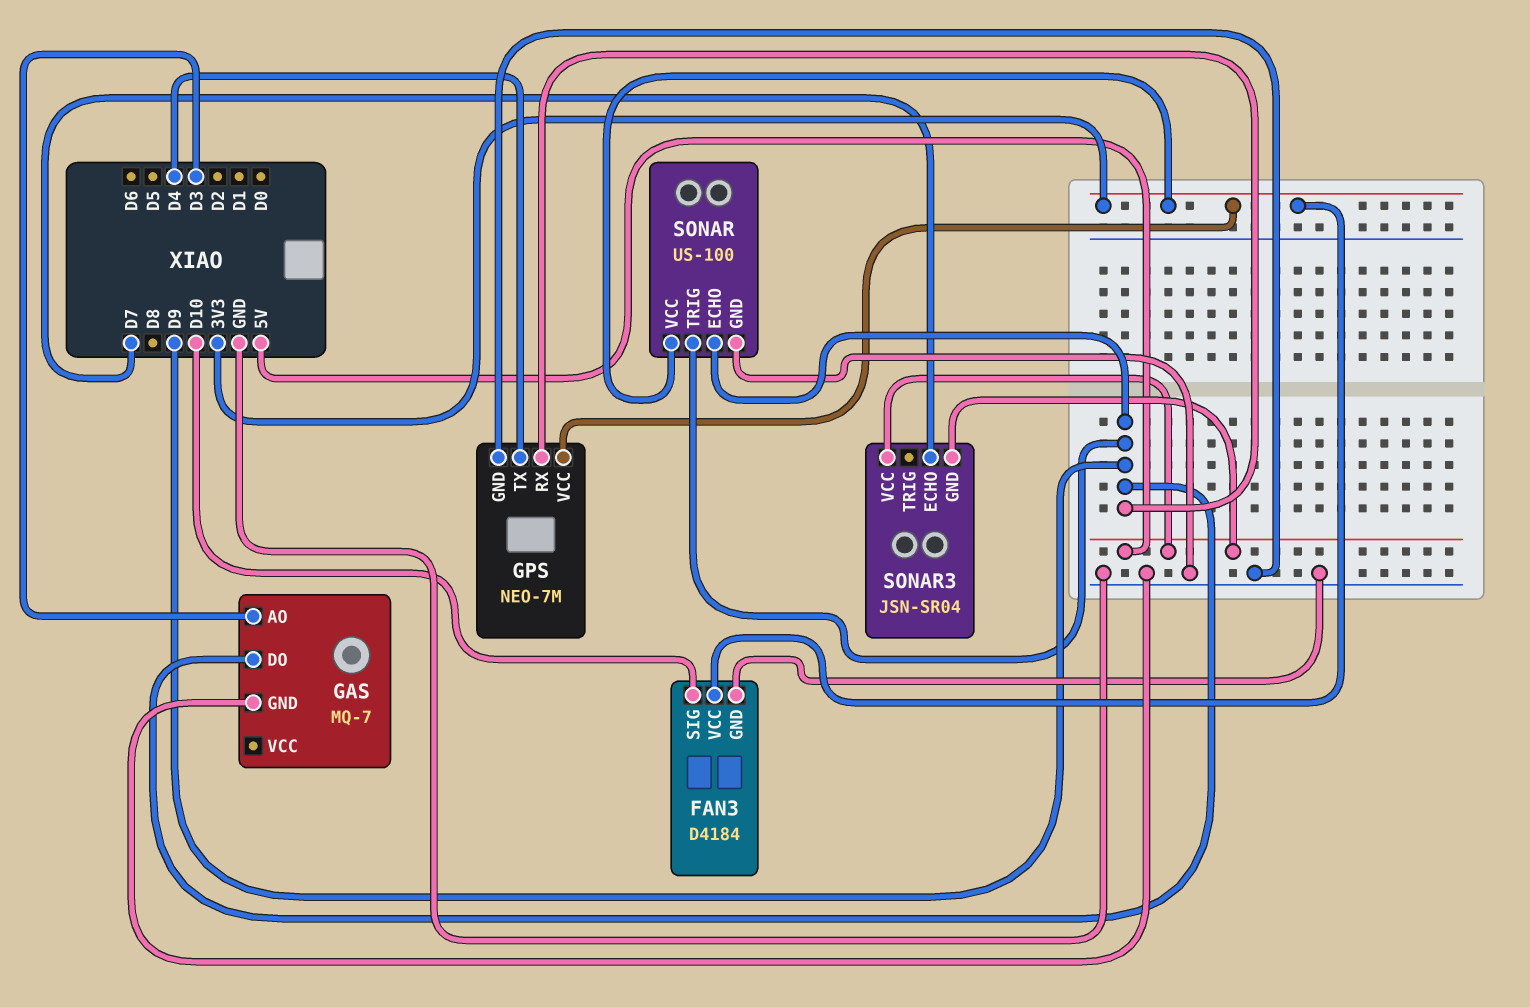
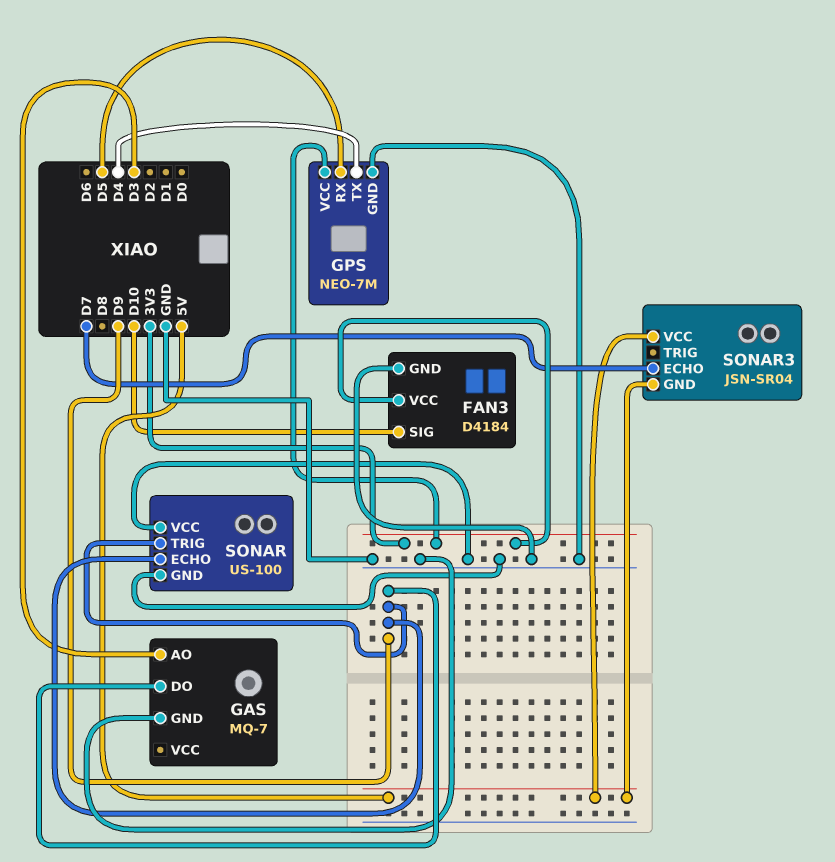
GPS pin RX: D9 -> D5
SONAR pin VCC: 3V3 -> GND

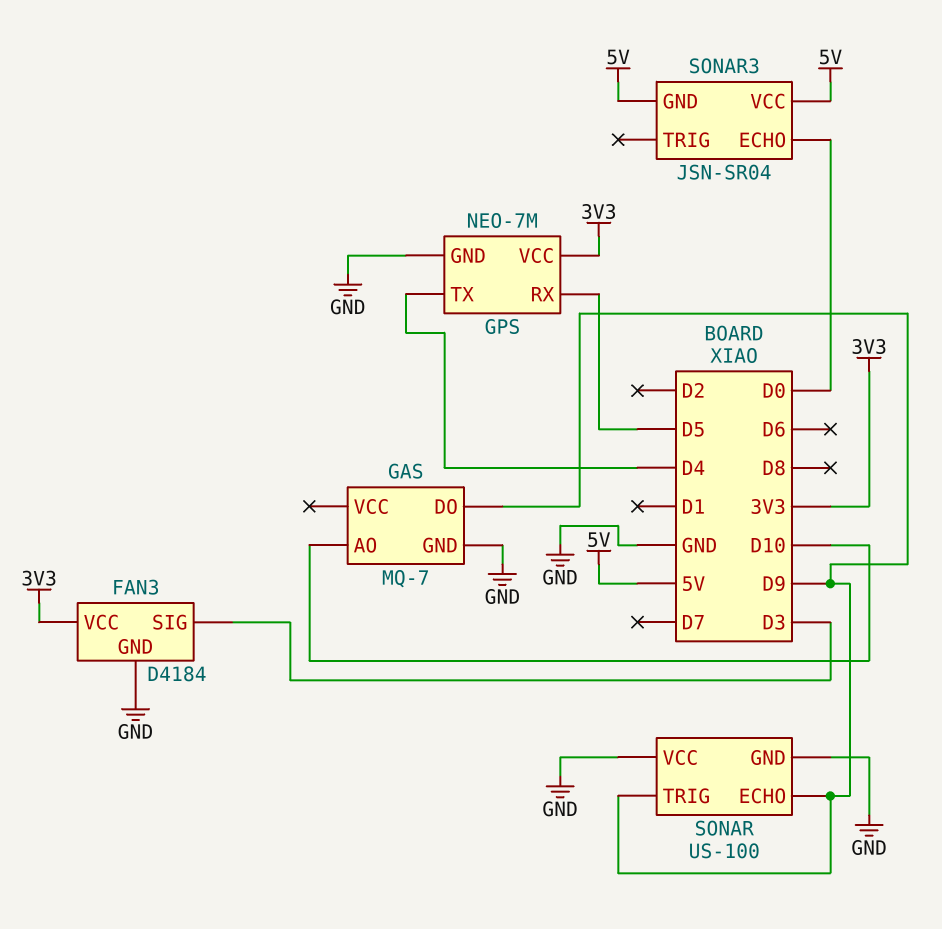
FAN3 pin SIG: D10 -> D3
GAS pin AO: D3 -> D10
SONAR3 pin ECHO: D7 -> D0

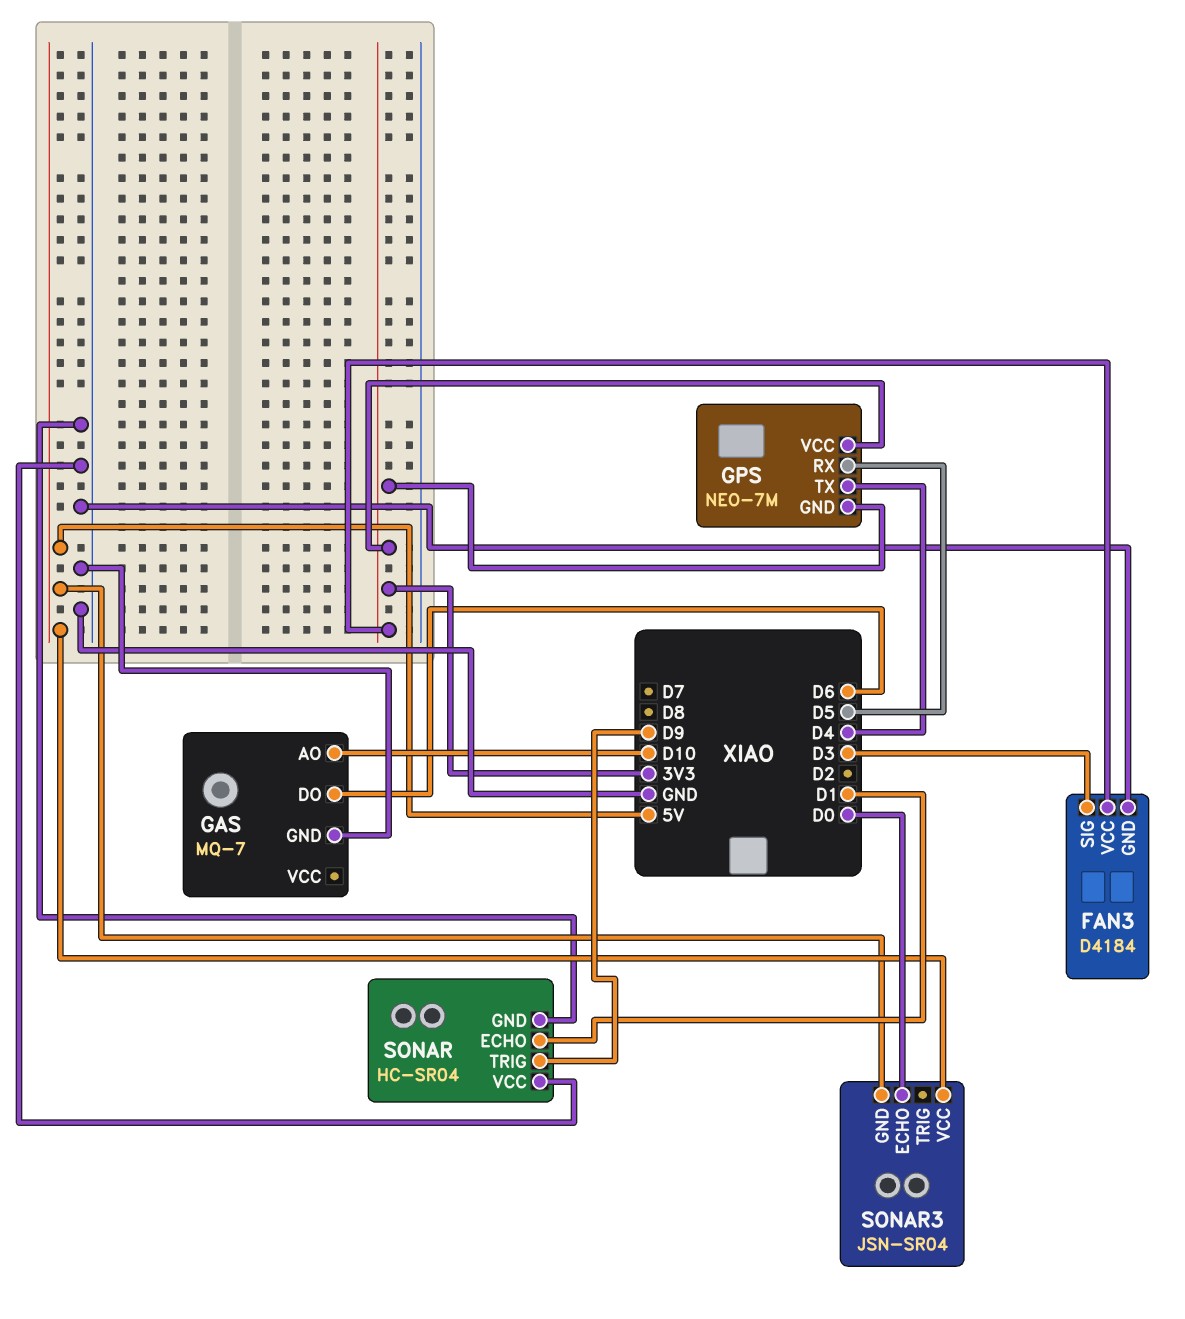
GAS pin DO: D9 -> D6
GPS pin GND: GND -> 3V3
SONAR: US-100 -> HC-SR04
SONAR pin ECHO: D9 -> D1

